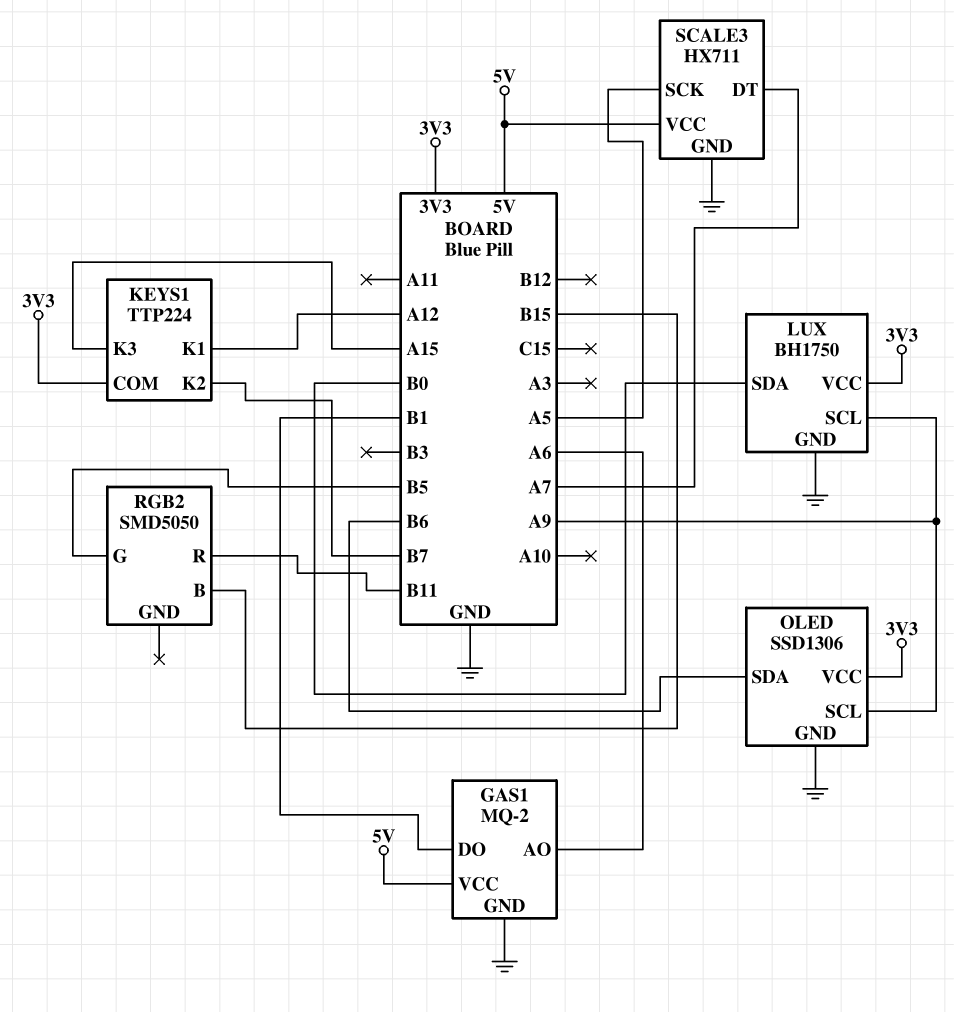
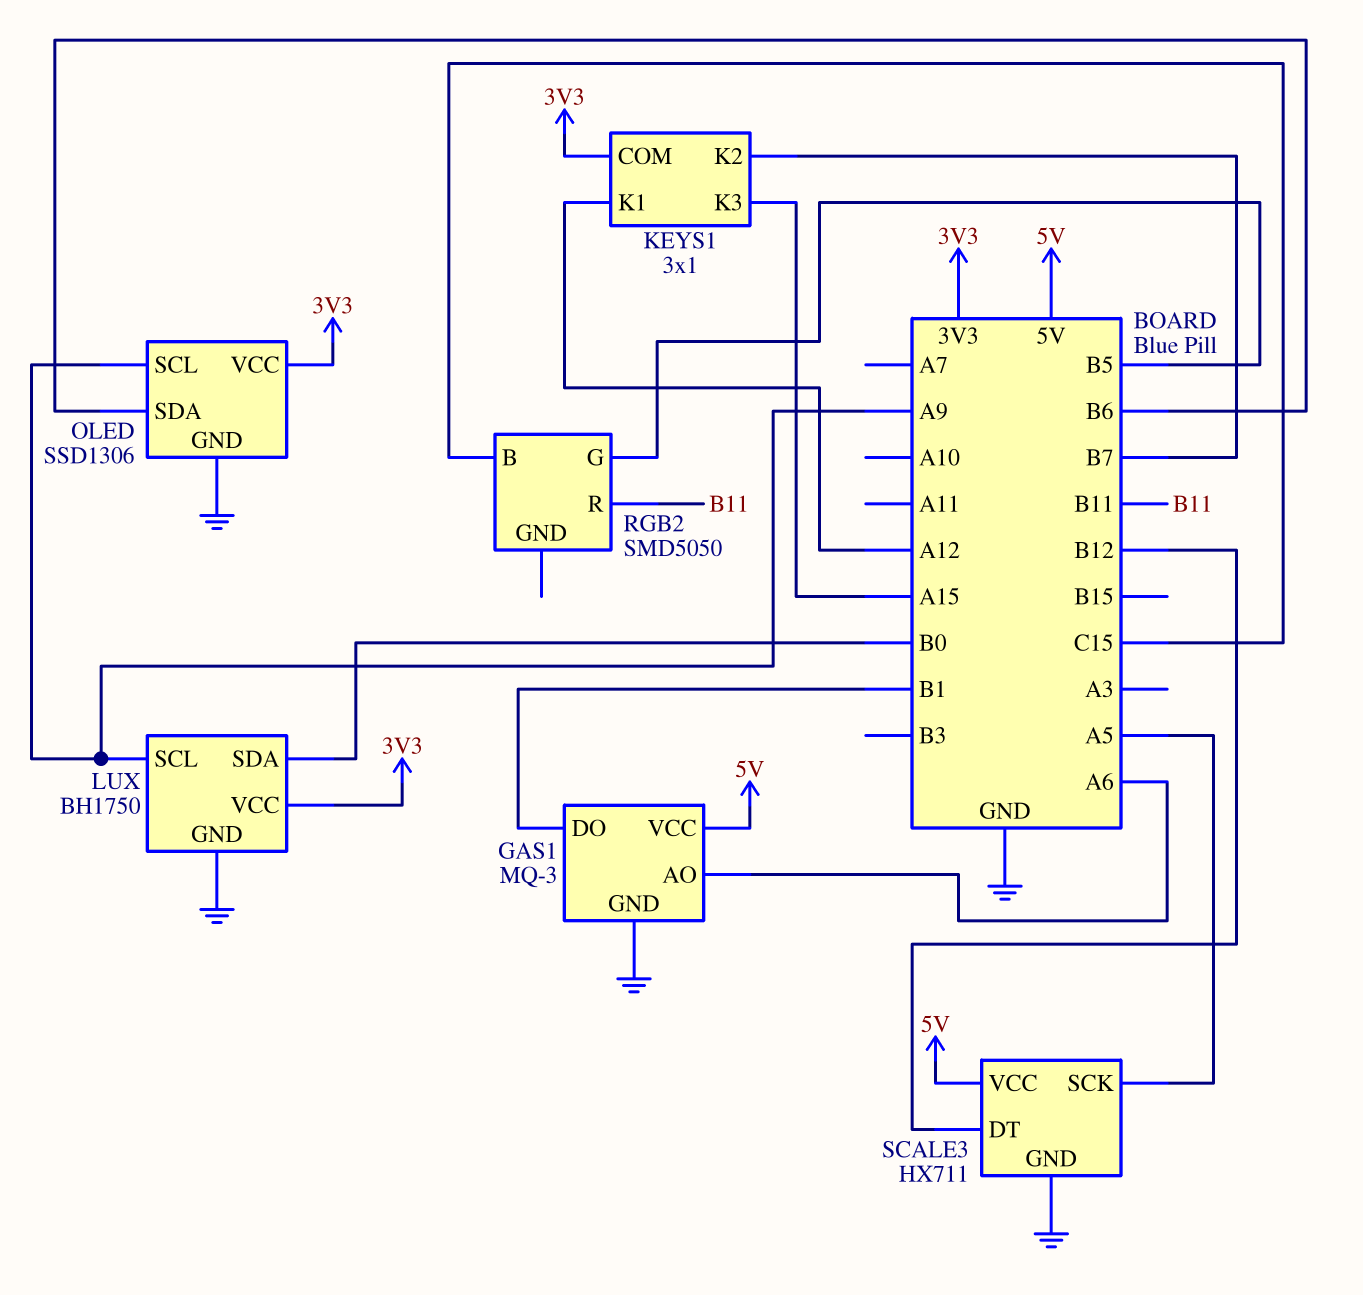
GAS1: MQ-2 -> MQ-3
KEYS1: TTP224 -> 3x1
RGB2 pin B: B15 -> C15
SCALE3 pin DT: A7 -> B12

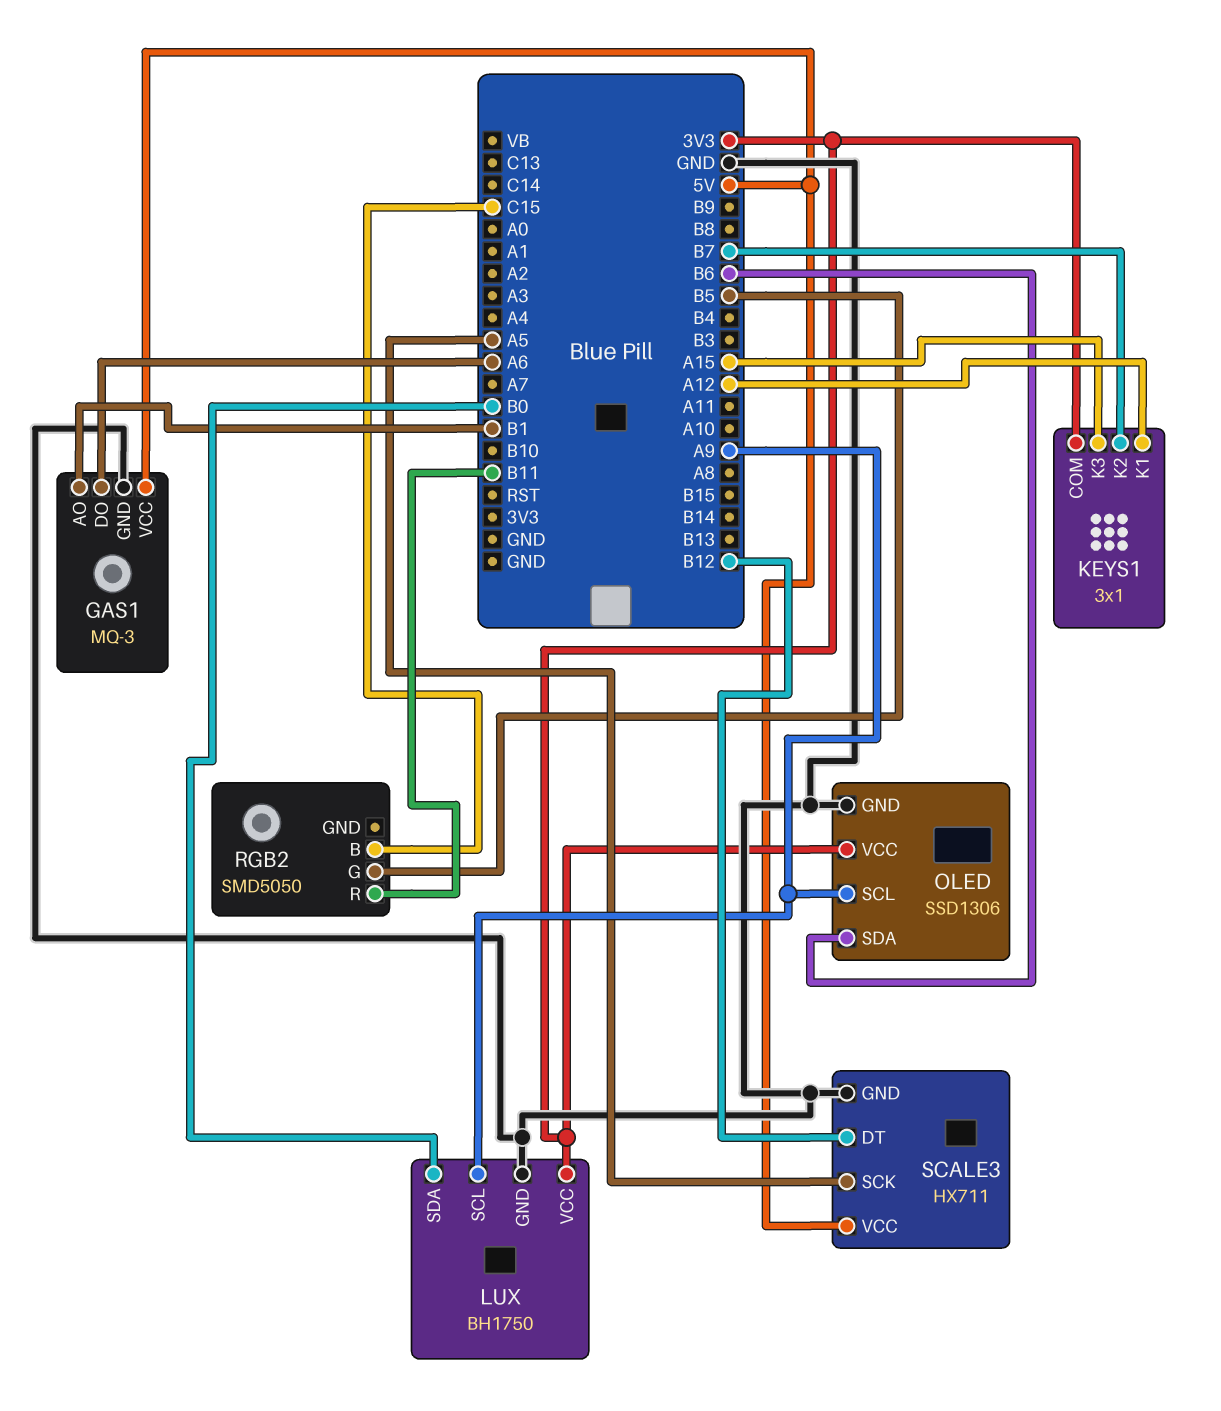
GAS1 pin AO: A6 -> B1
GAS1 pin DO: B1 -> A6

